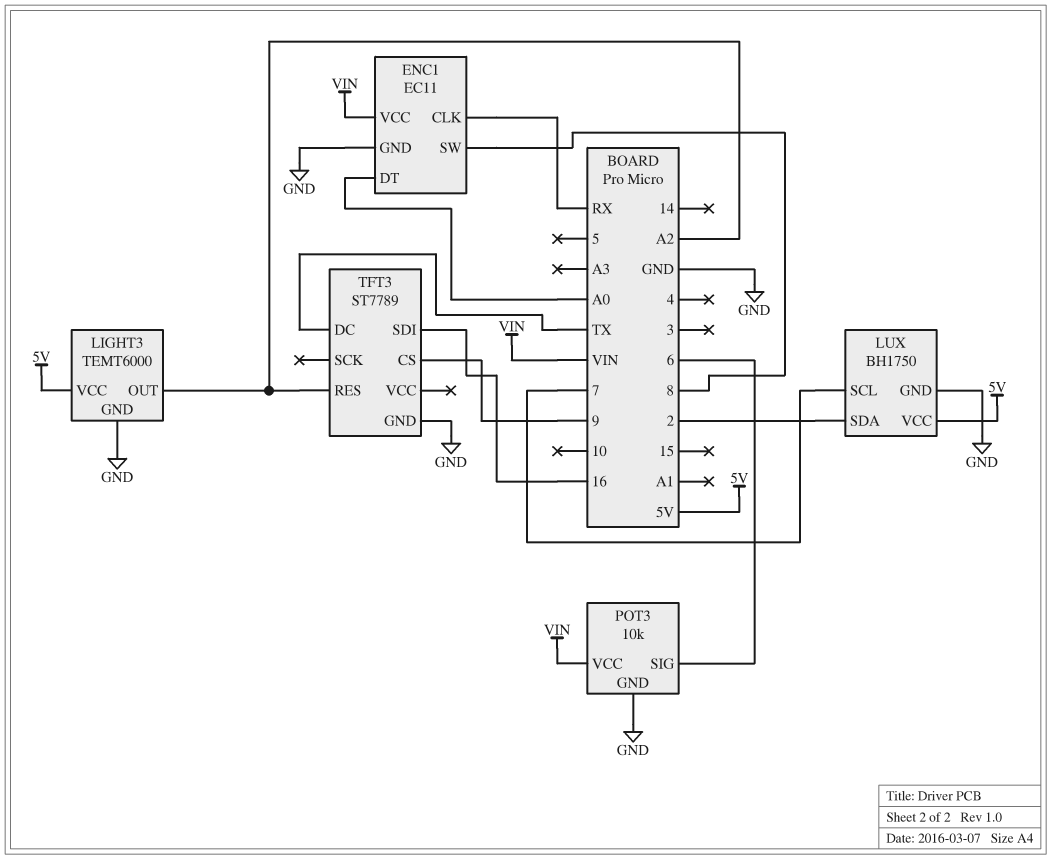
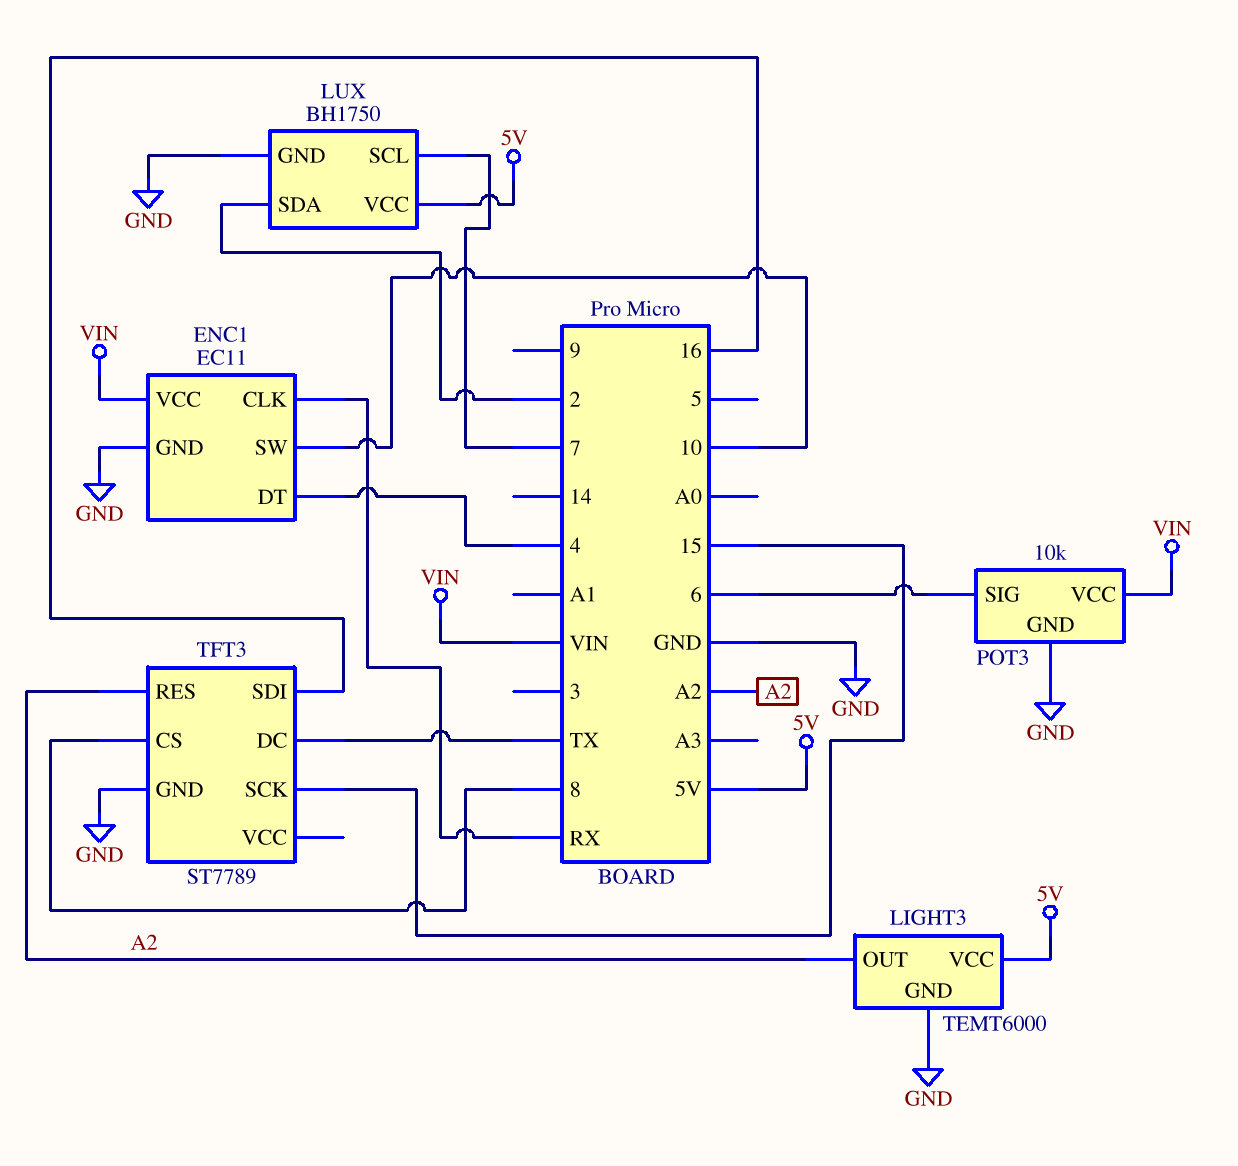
ENC1 pin DT: A0 -> 4
ENC1 pin SW: 8 -> 10
TFT3 pin CS: 9 -> 8
TFT3 pin SCK: none -> 15

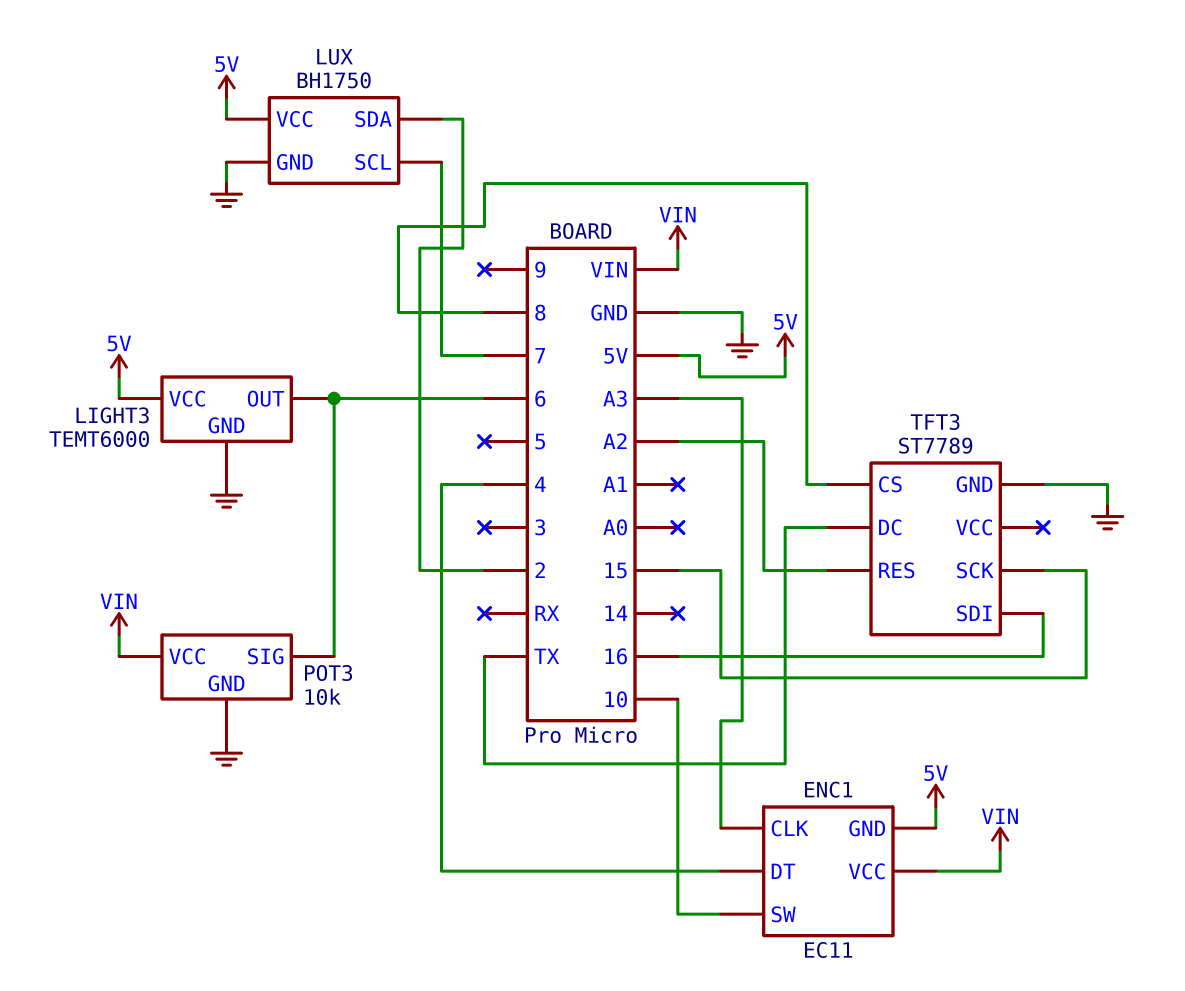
ENC1 pin CLK: RX -> A3
ENC1 pin GND: GND -> 5V
LIGHT3 pin OUT: A2 -> 6

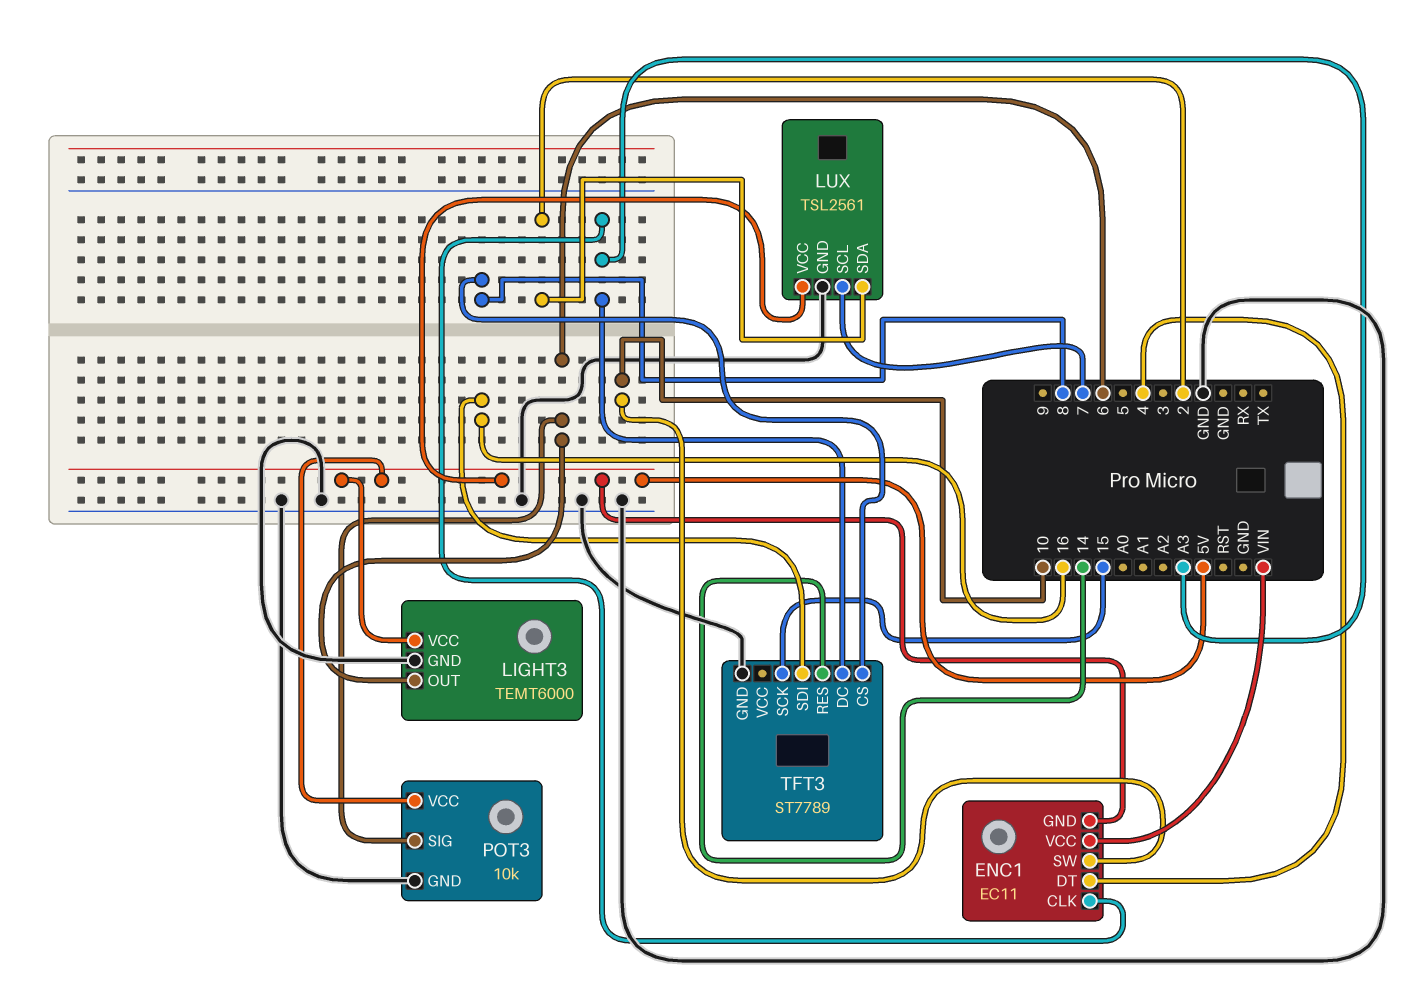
LUX: BH1750 -> TSL2561
POT3 pin VCC: VIN -> 5V
TFT3 pin DC: TX -> A3
TFT3 pin RES: A2 -> 14

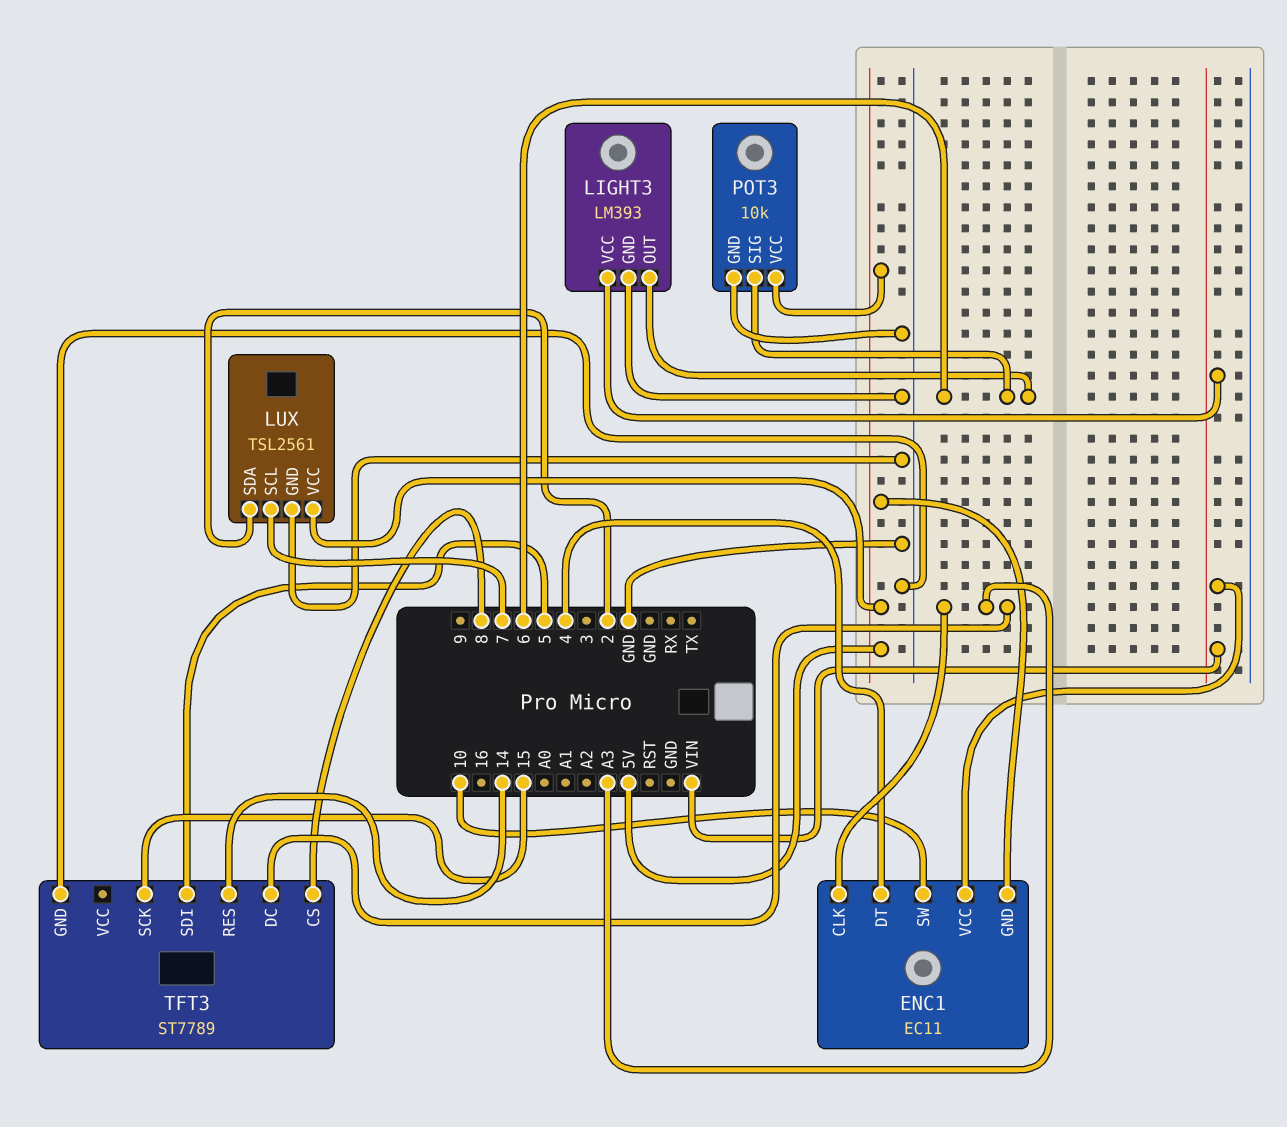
LIGHT3: TEMT6000 -> LM393
LIGHT3 pin VCC: 5V -> VIN
TFT3 pin SDI: 16 -> 5

